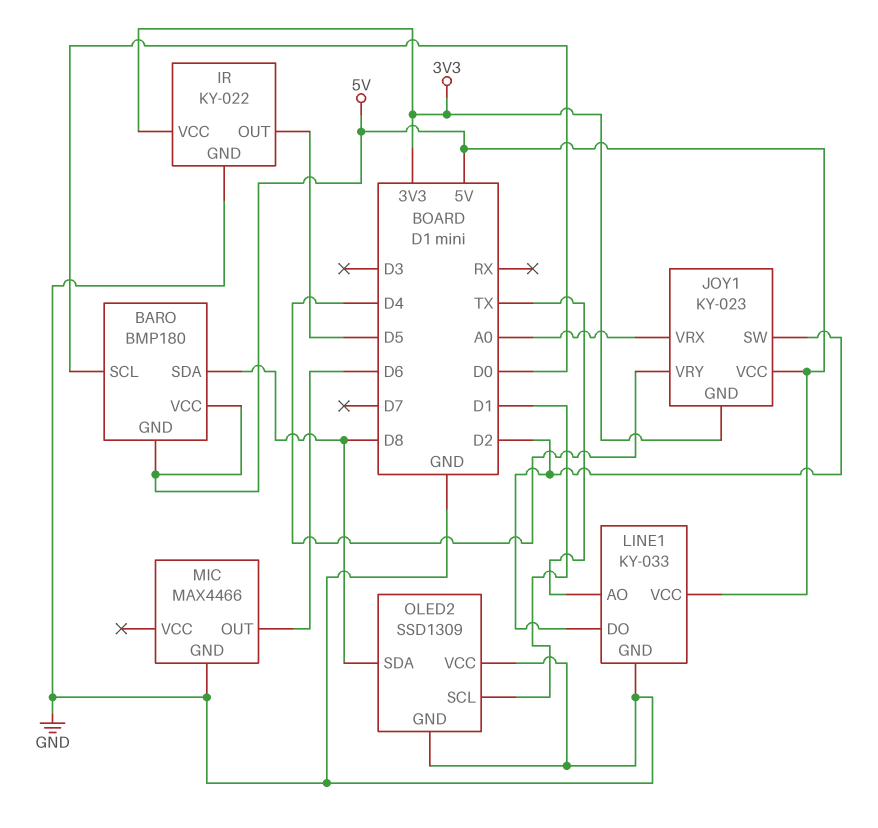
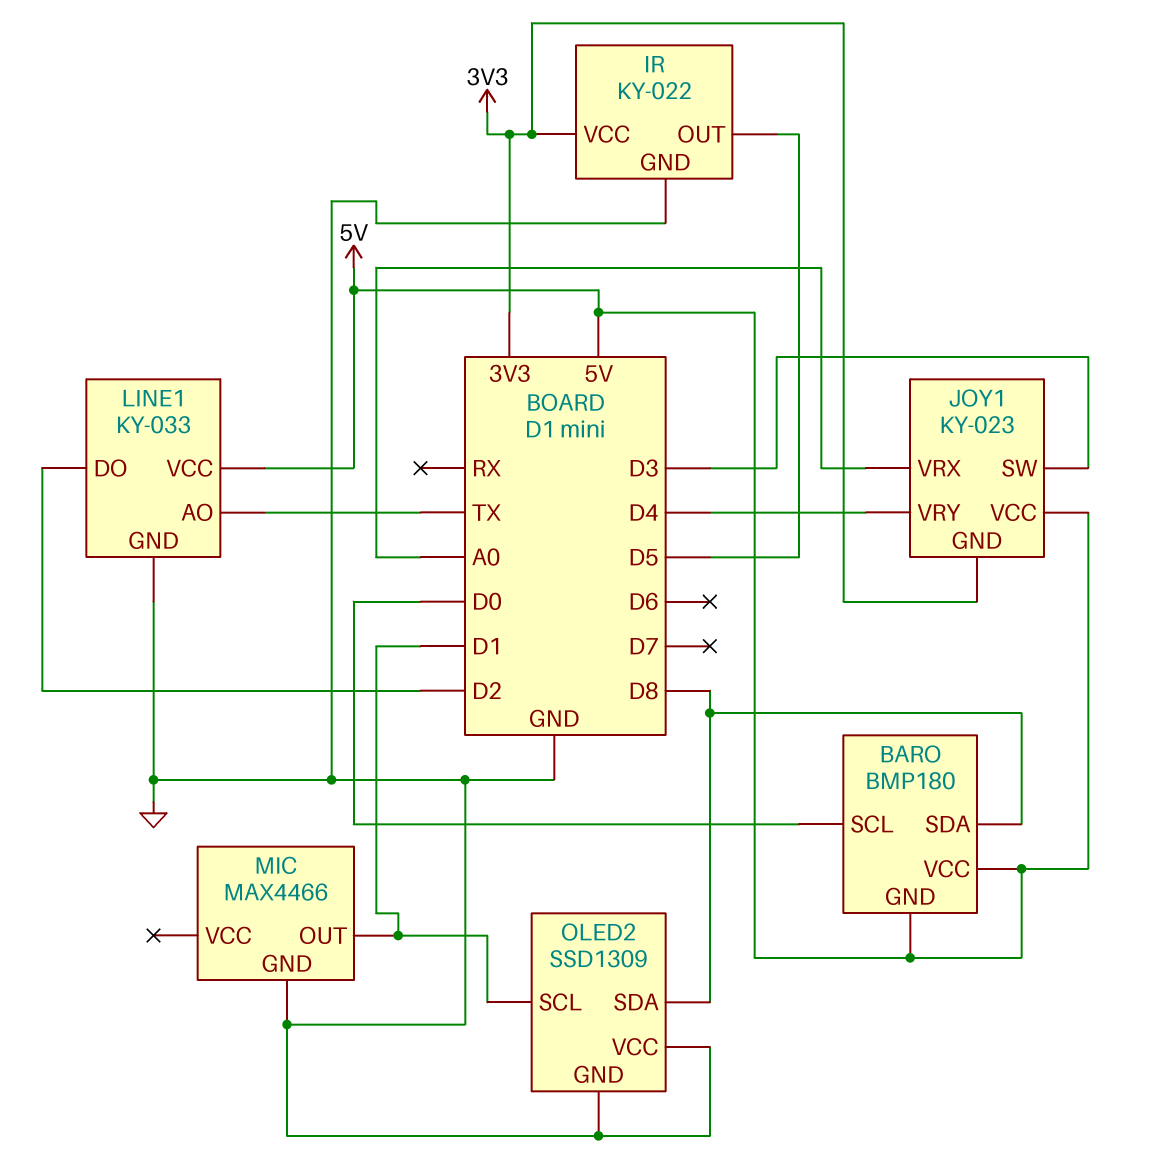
JOY1 pin SW: D2 -> D3
MIC pin OUT: D6 -> D1

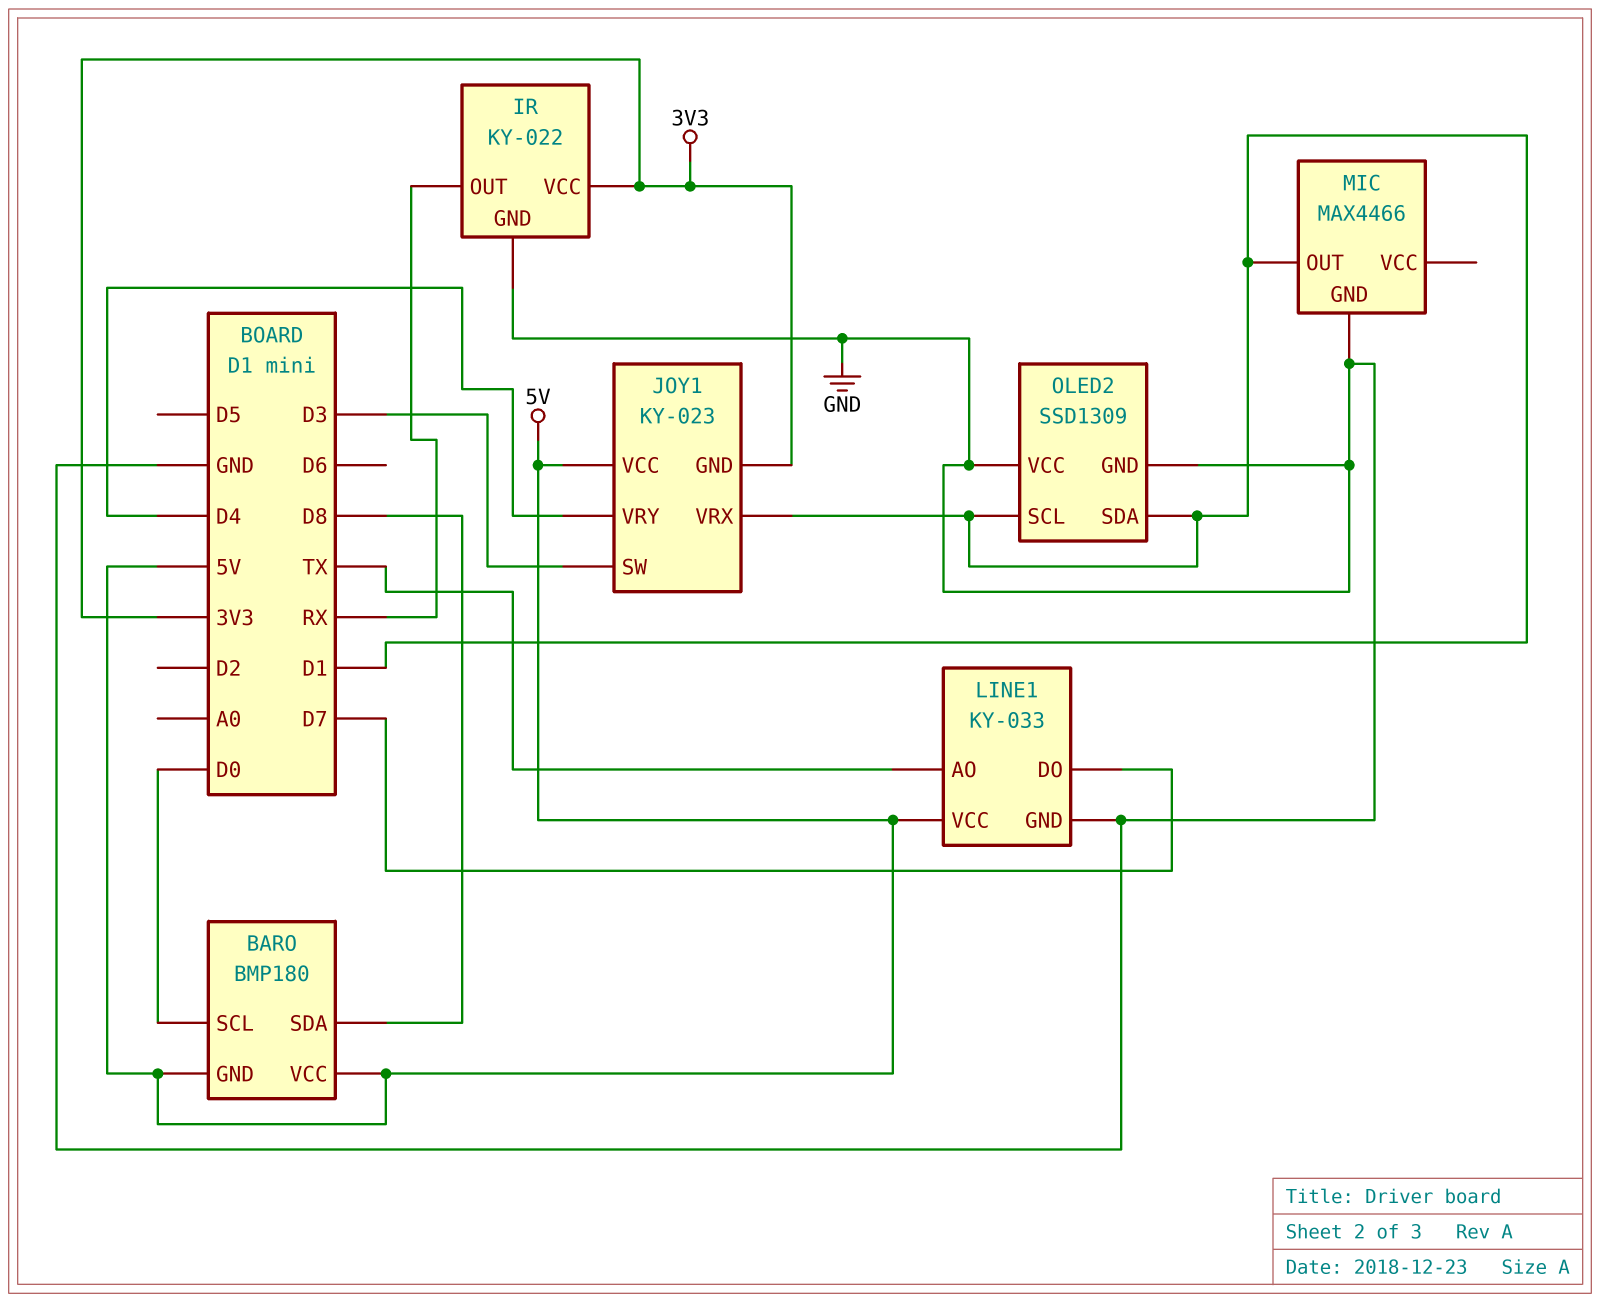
IR pin OUT: D5 -> RX
JOY1 pin VRX: A0 -> D1
LINE1 pin DO: D2 -> D7
OLED2 pin SDA: D8 -> D1

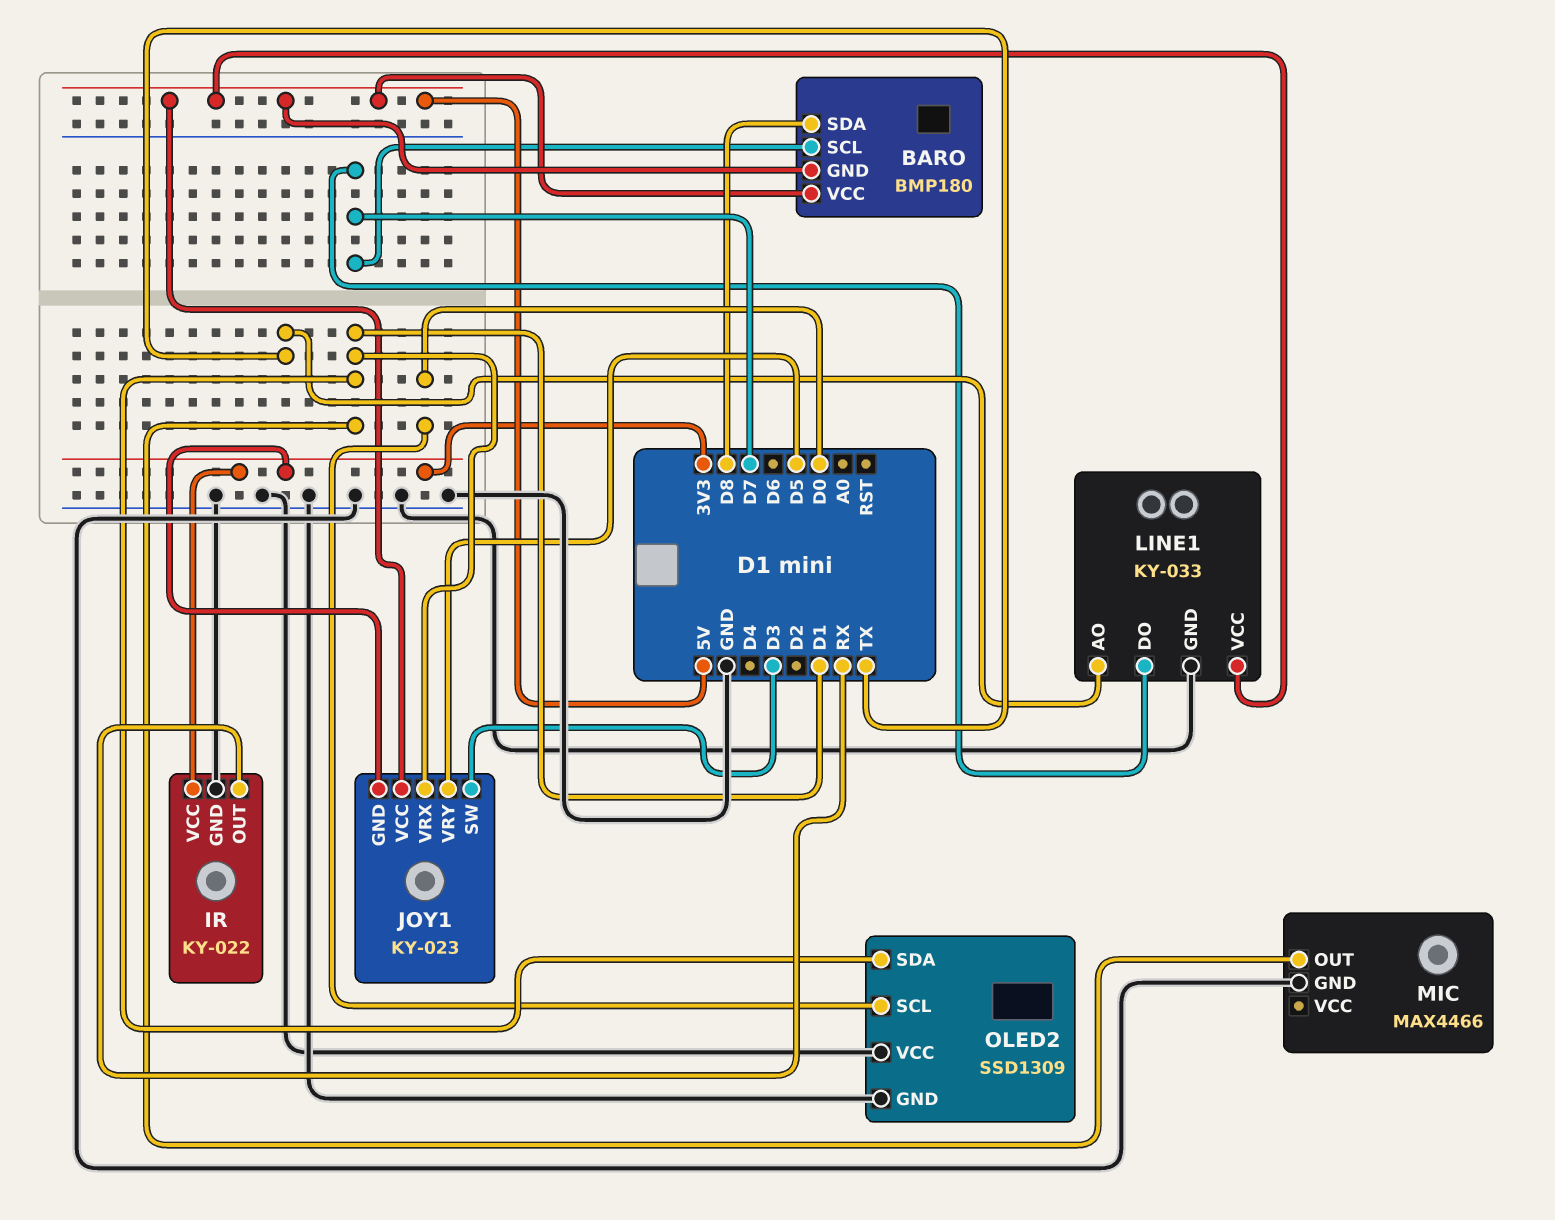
BARO pin SCL: D0 -> D7
JOY1 pin VRY: D4 -> D5
OLED2 pin SCL: D1 -> D0

